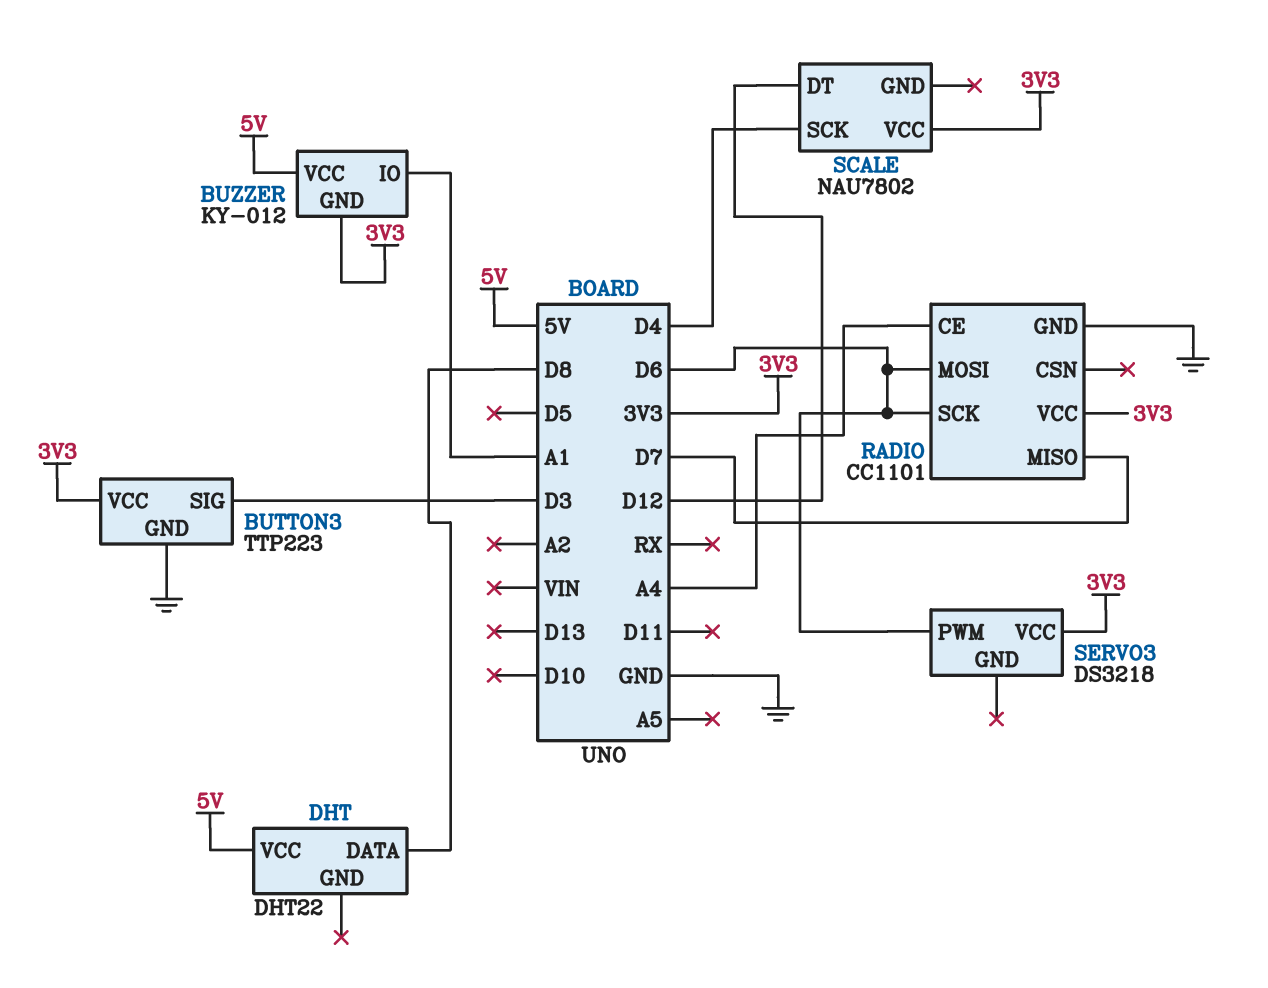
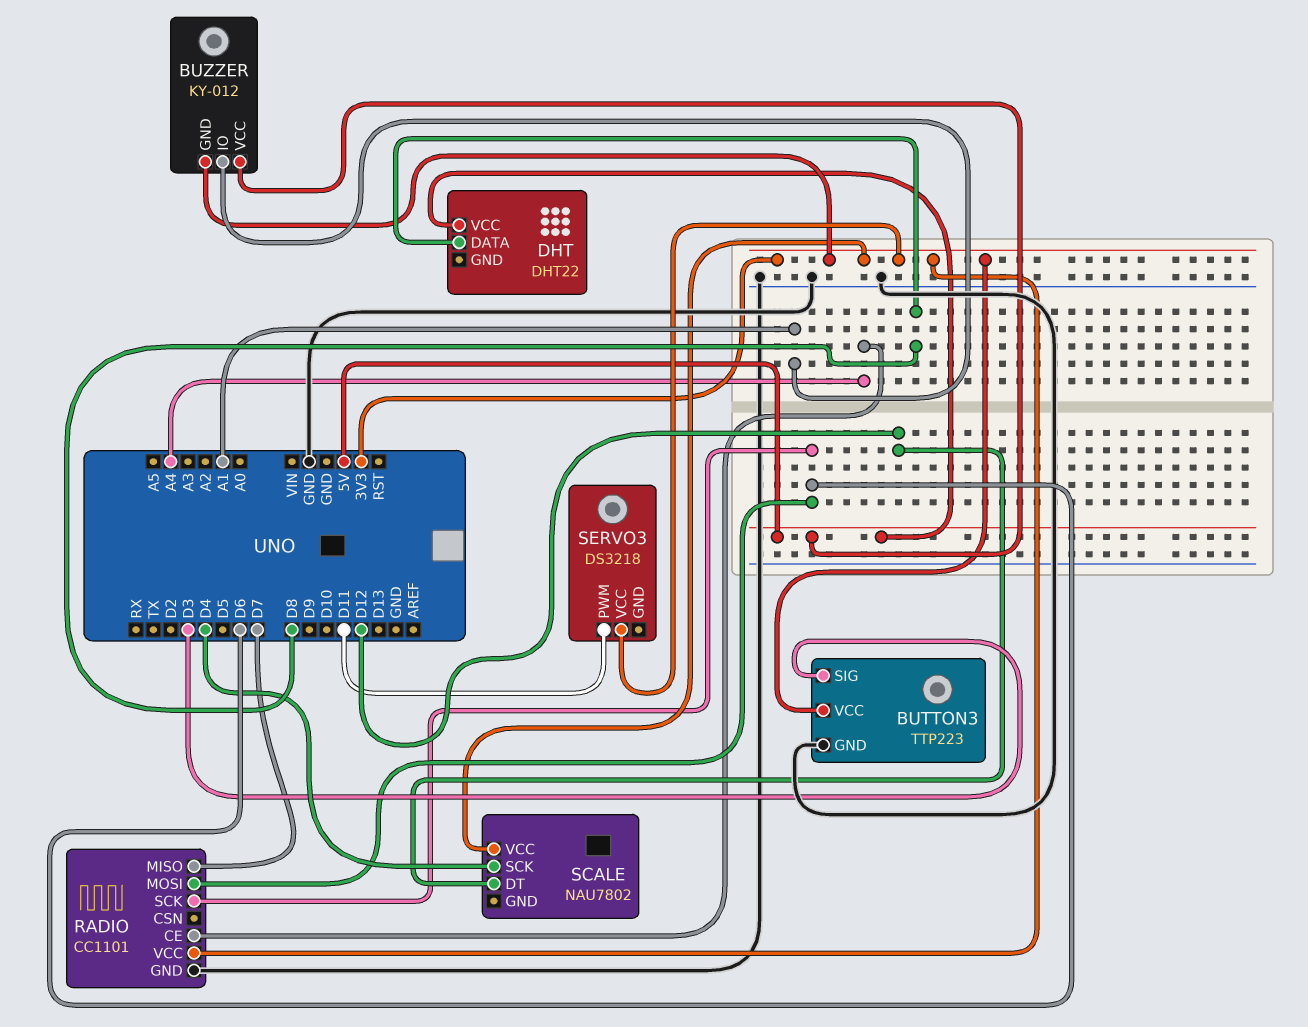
SERVO3 pin PWM: D6 -> D11

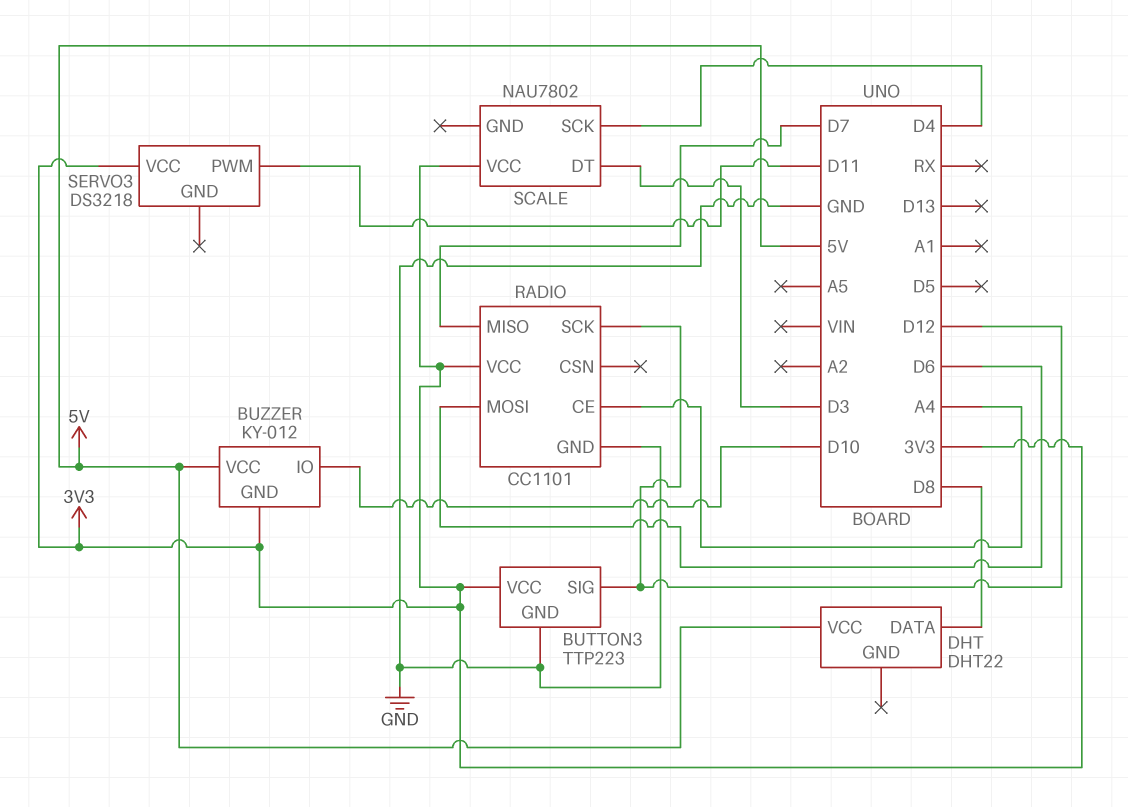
BUTTON3 pin SIG: D3 -> D12
BUZZER pin IO: A1 -> D10
RADIO pin SCK: D6 -> D12
SCALE pin DT: D12 -> D3

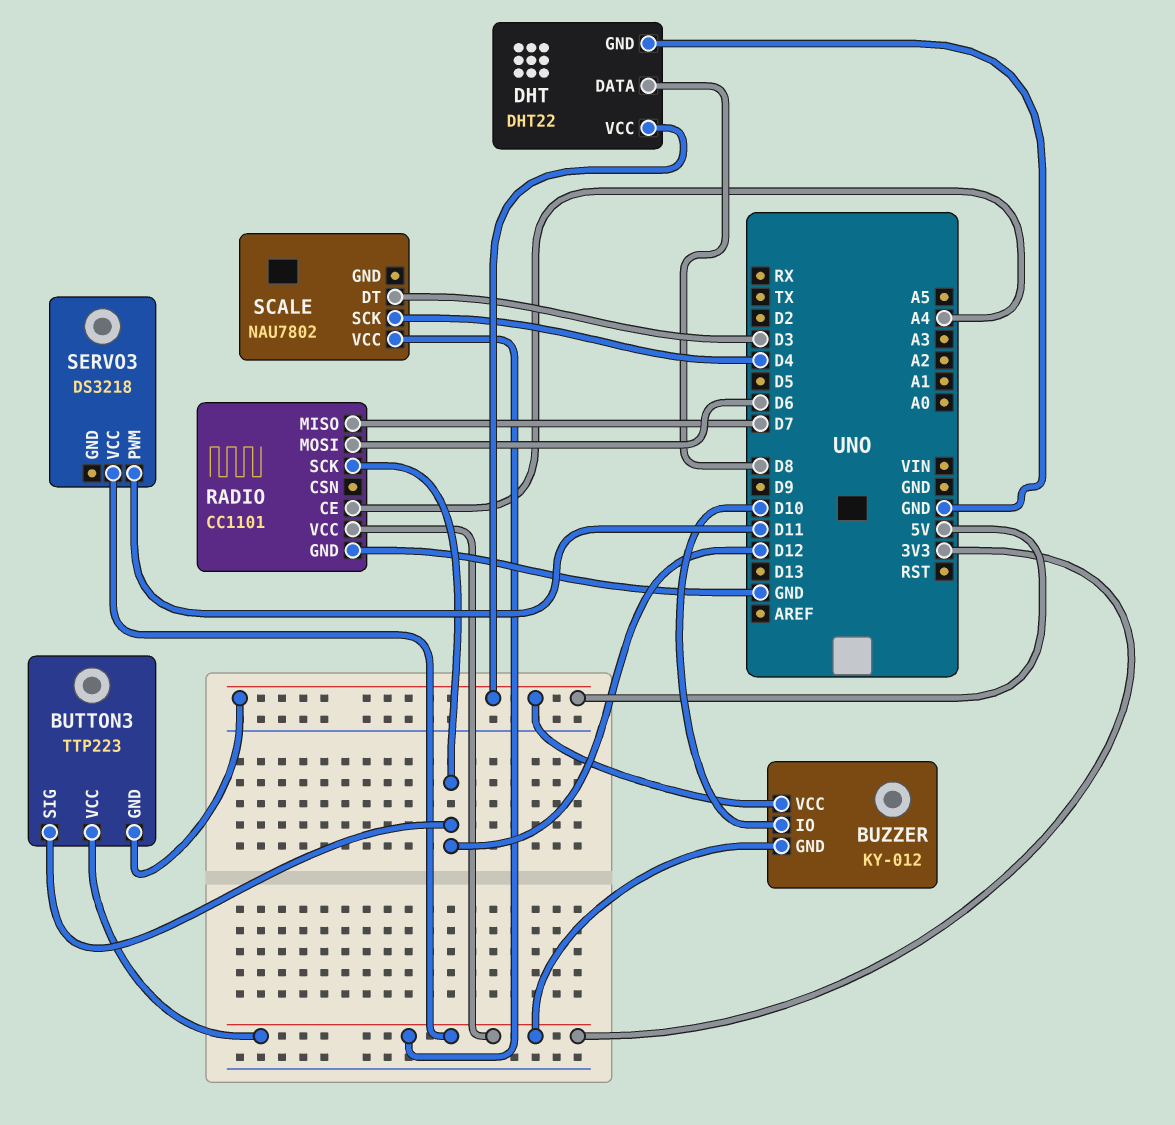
BUTTON3 pin GND: GND -> 5V
DHT pin GND: none -> GND

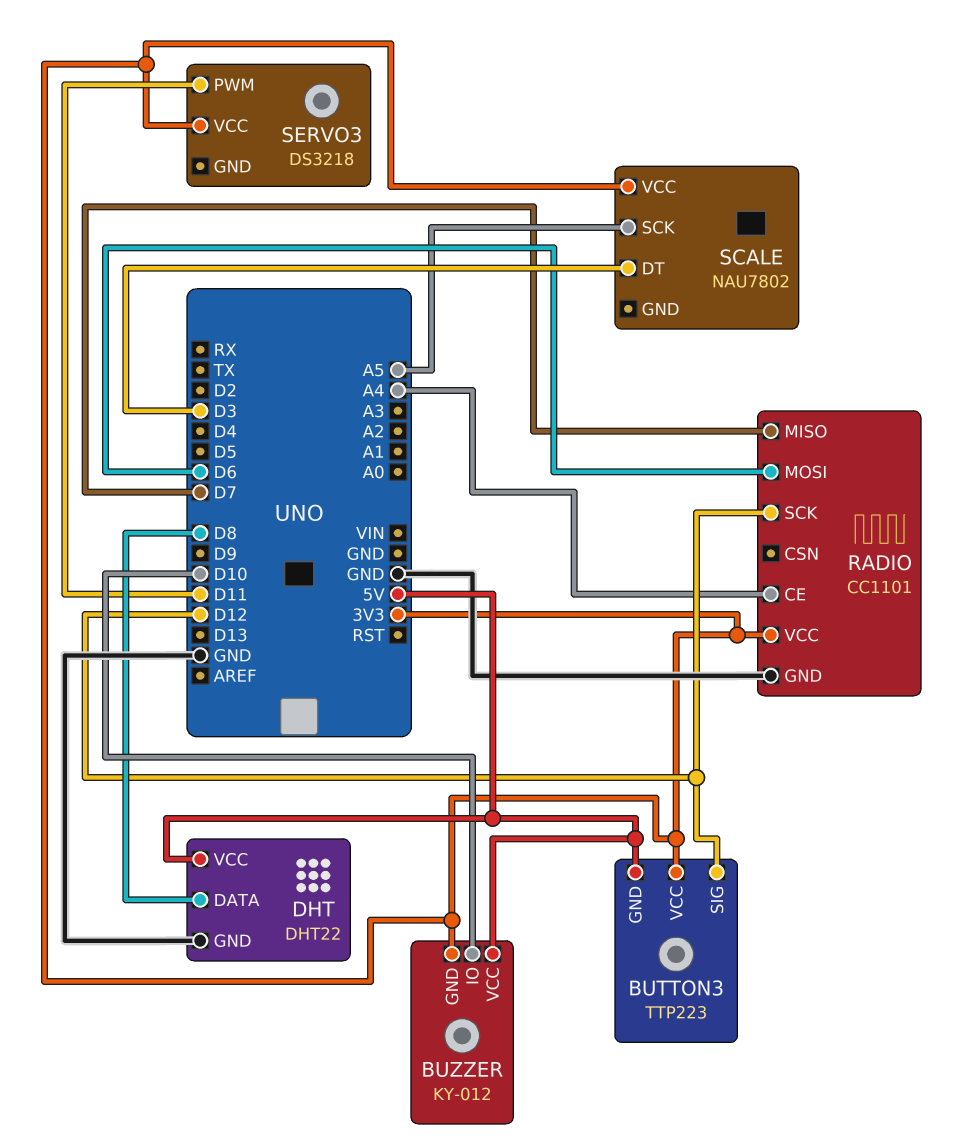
SCALE pin SCK: D4 -> A5

